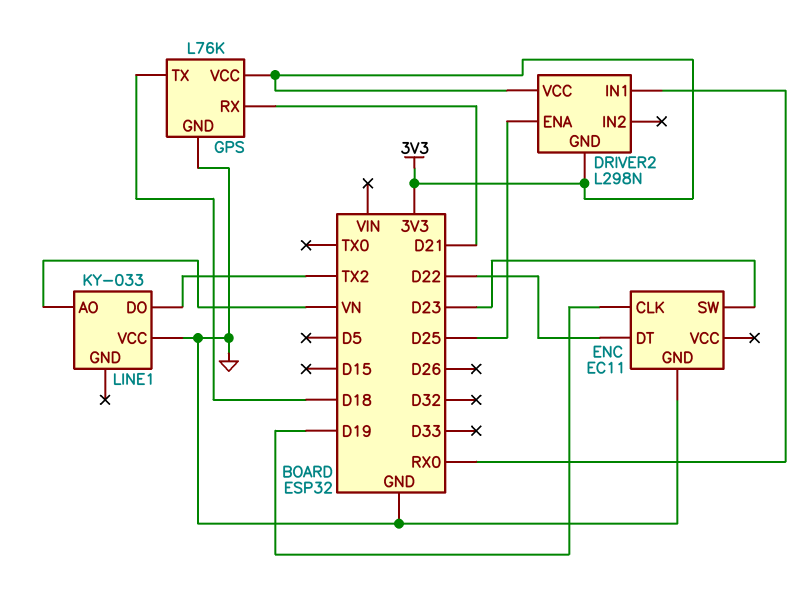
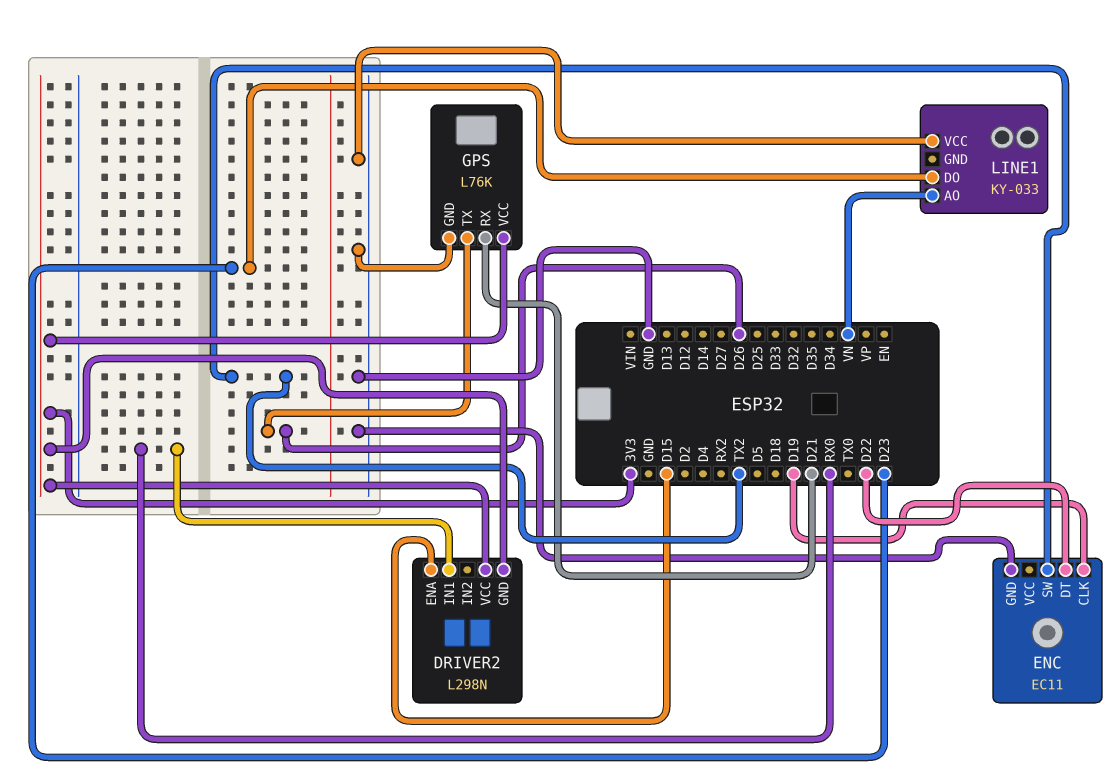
DRIVER2 pin ENA: D25 -> D15
ENC pin SW: D23 -> TX2
GPS pin TX: D18 -> D26
LINE1 pin DO: TX2 -> D23

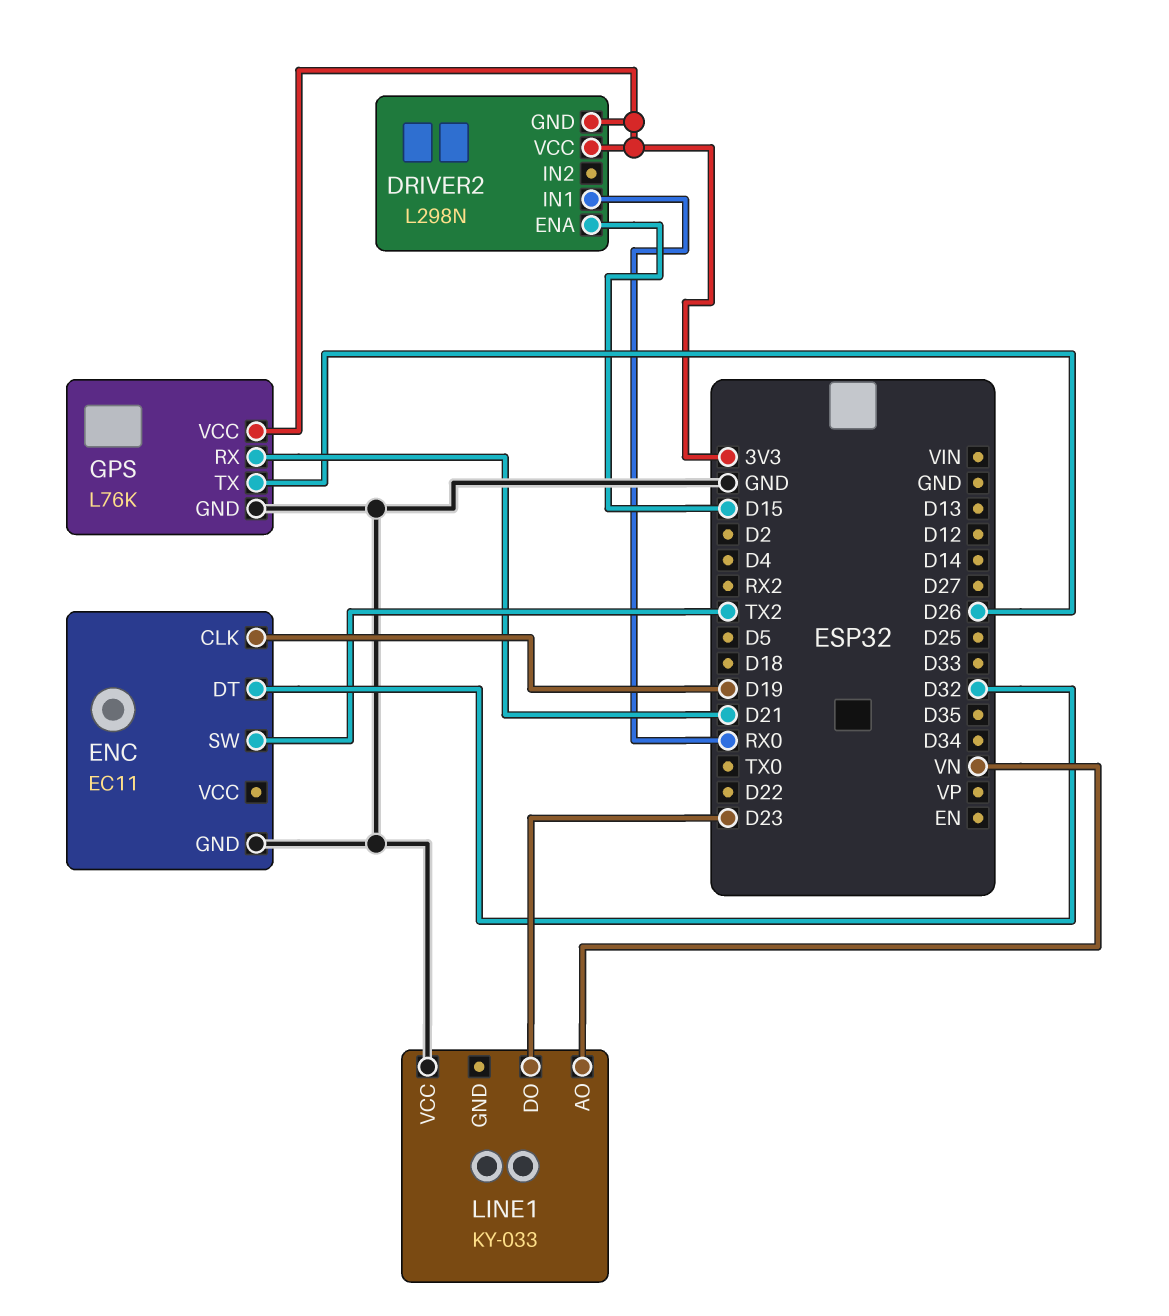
ENC pin DT: D22 -> D32

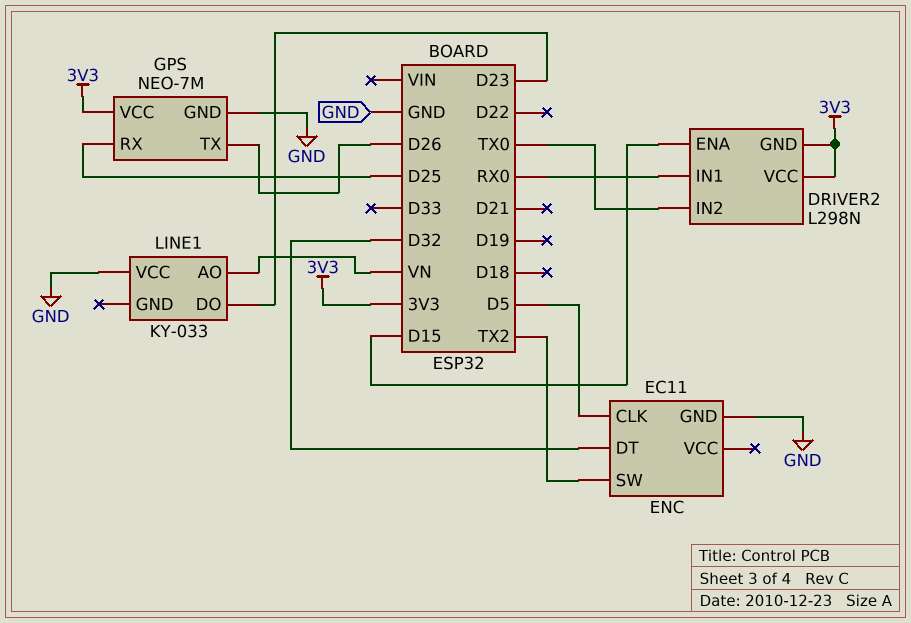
DRIVER2 pin IN2: none -> TX0
ENC pin CLK: D19 -> D5
GPS: L76K -> NEO-7M
GPS pin RX: D21 -> D25

